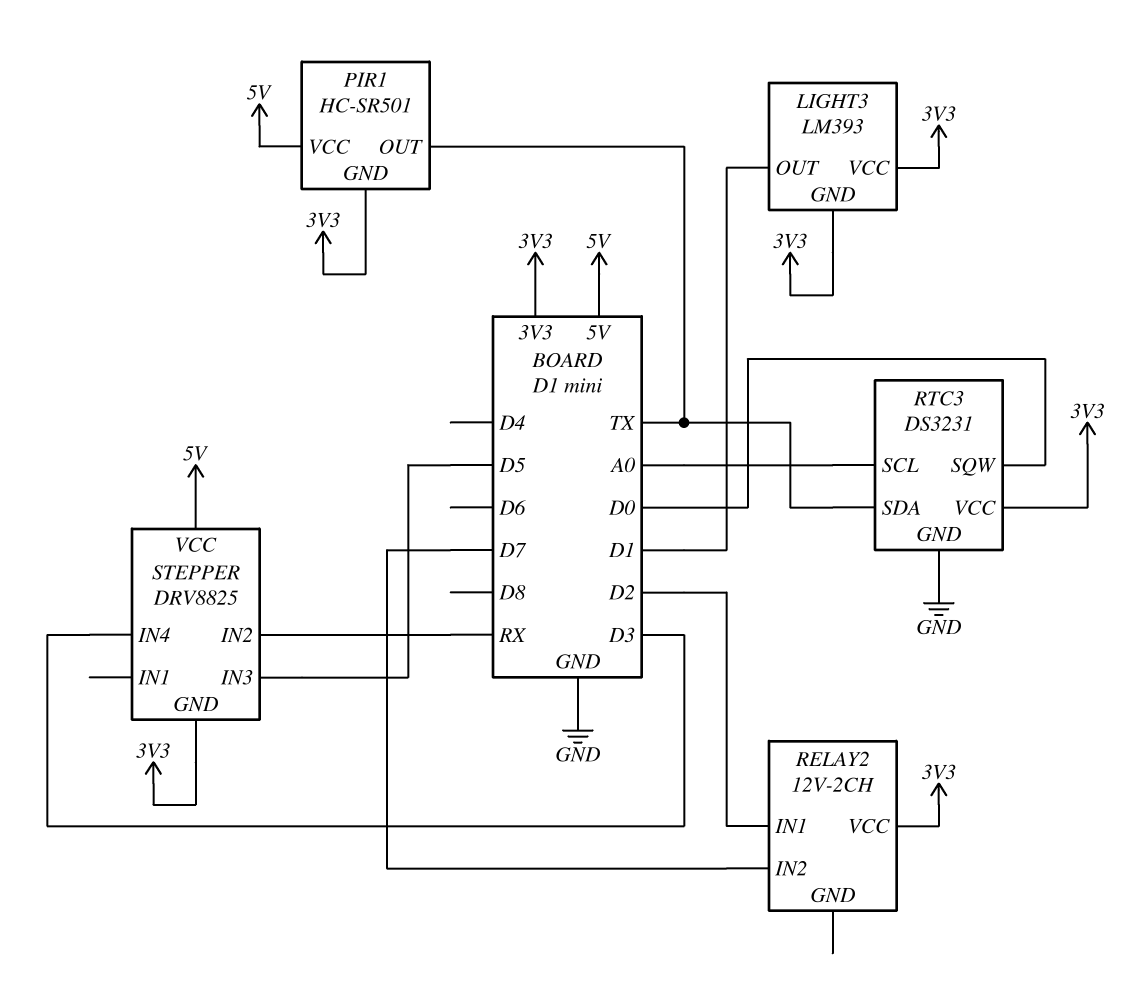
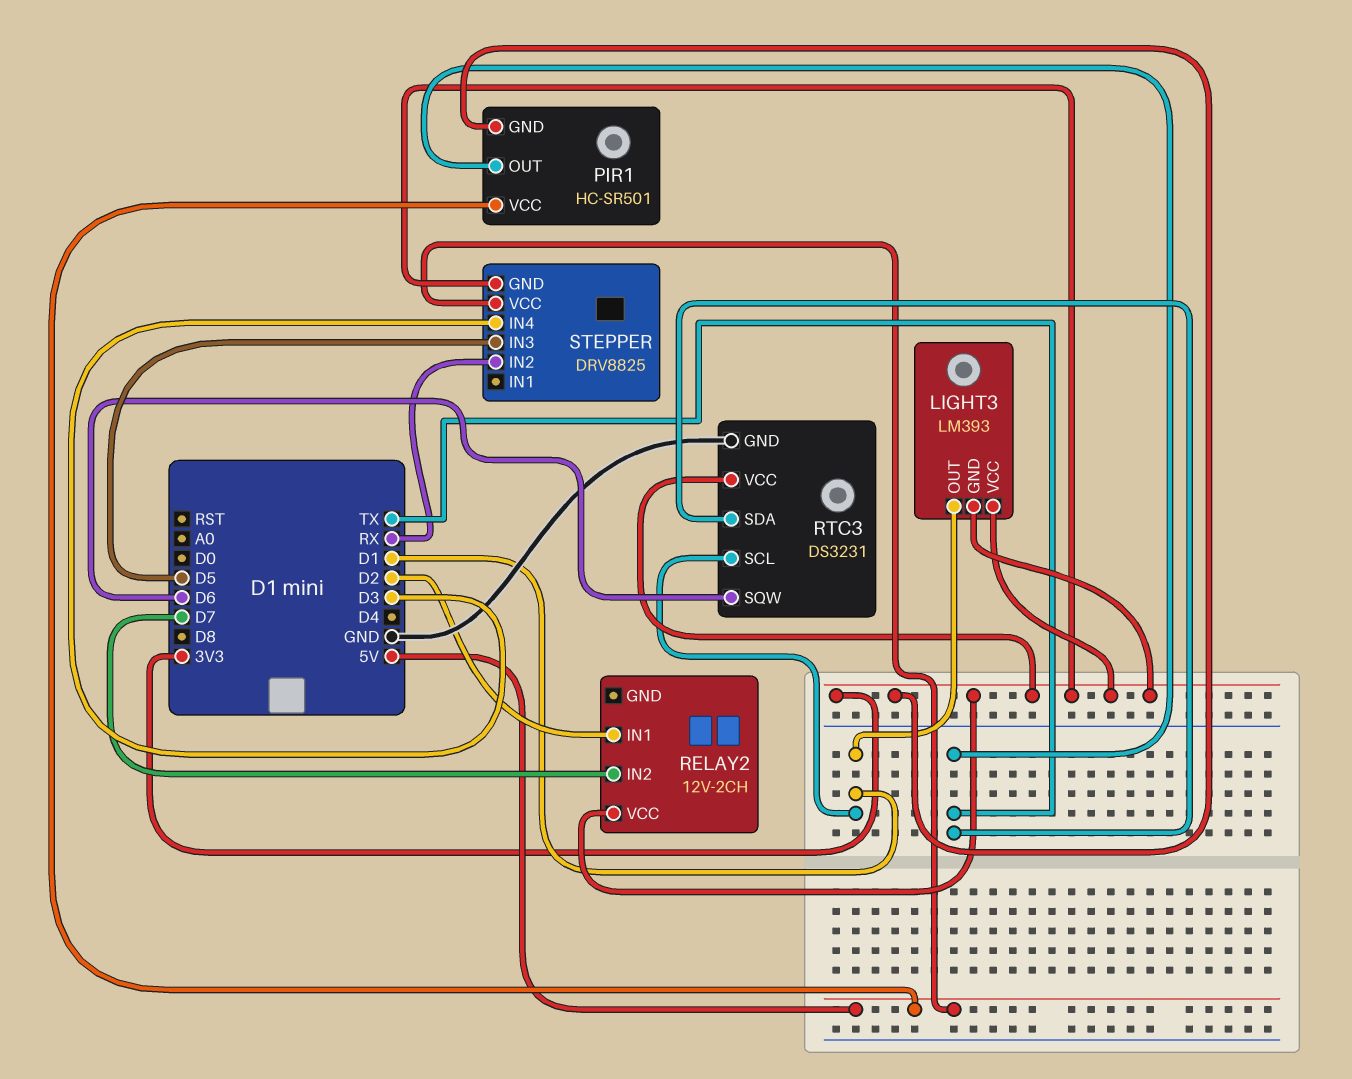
RTC3 pin SCL: A0 -> D1
RTC3 pin SQW: D0 -> D6

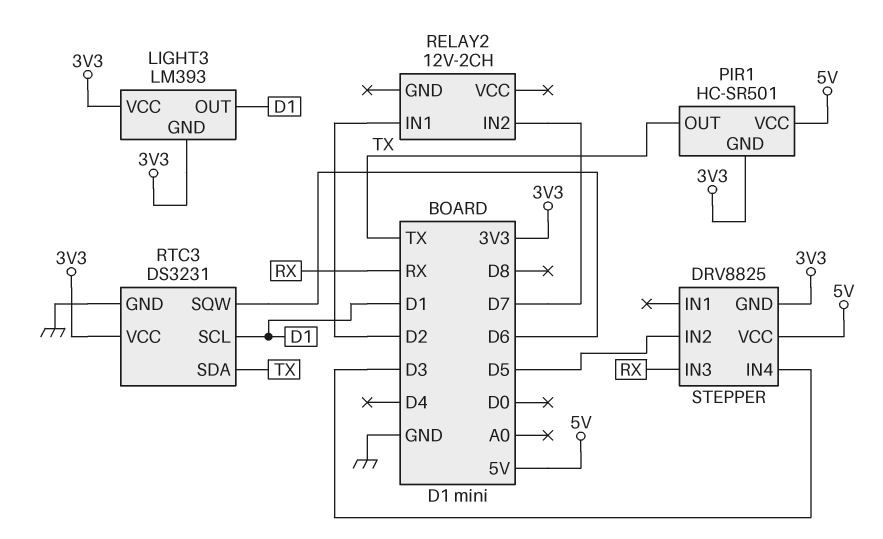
RELAY2 pin VCC: 3V3 -> none
STEPPER pin IN2: RX -> D5
STEPPER pin IN3: D5 -> RX

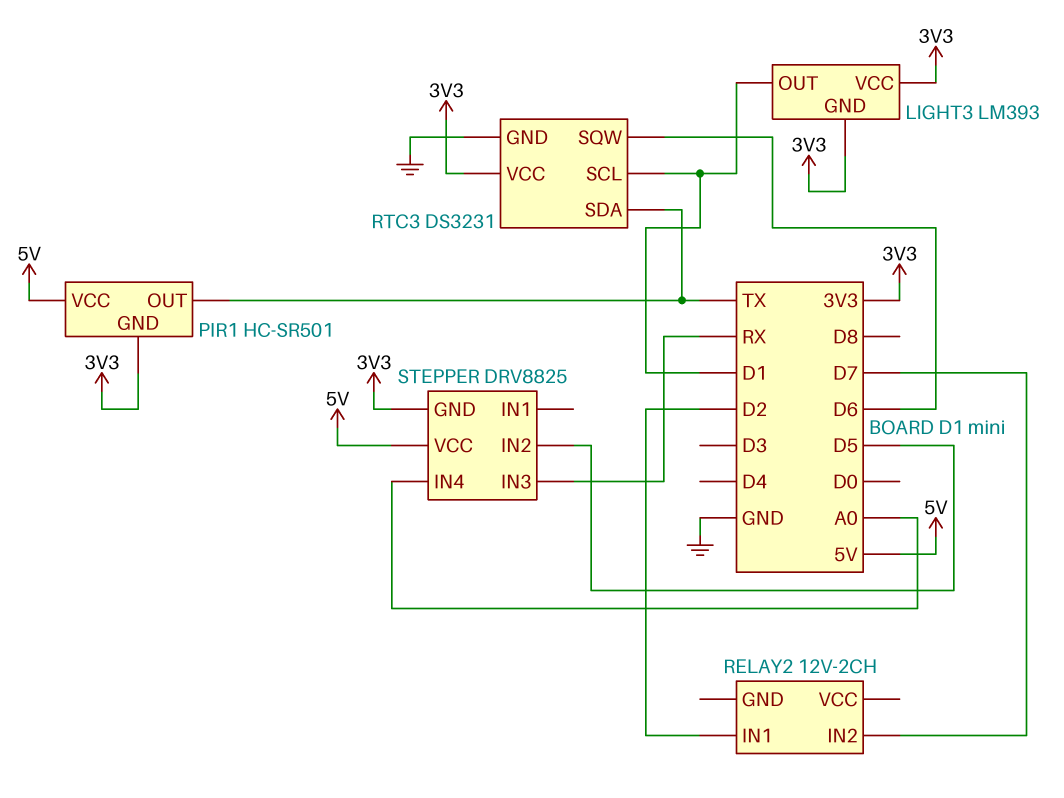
STEPPER pin IN4: D3 -> A0

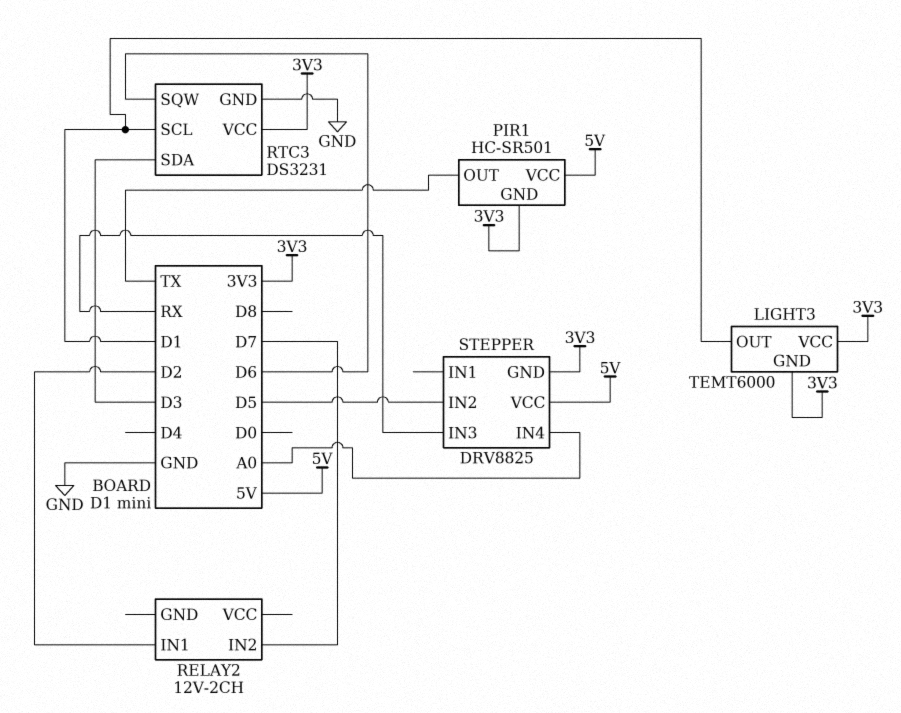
LIGHT3: LM393 -> TEMT6000
RTC3 pin SDA: TX -> D3

